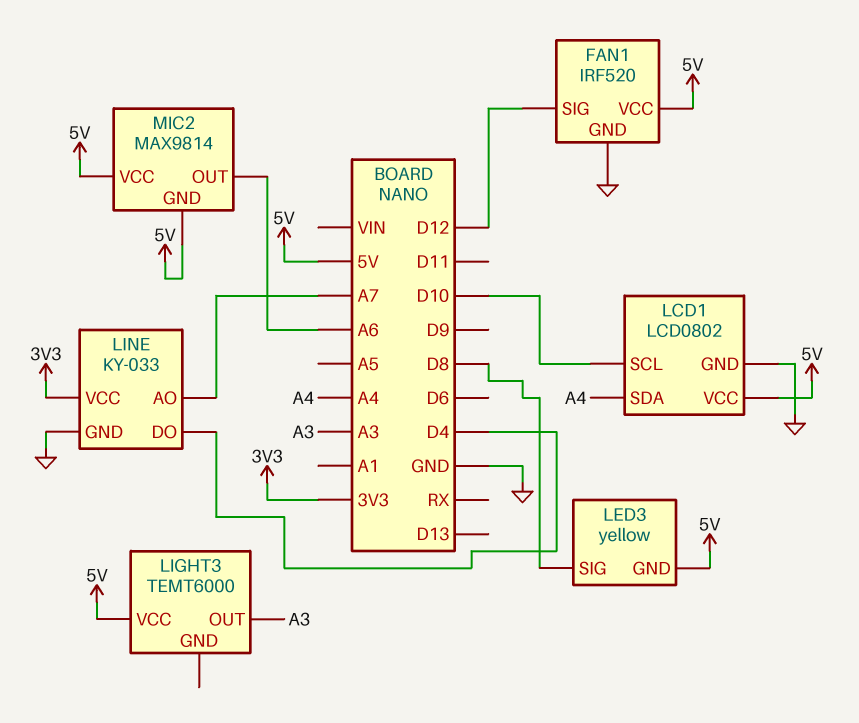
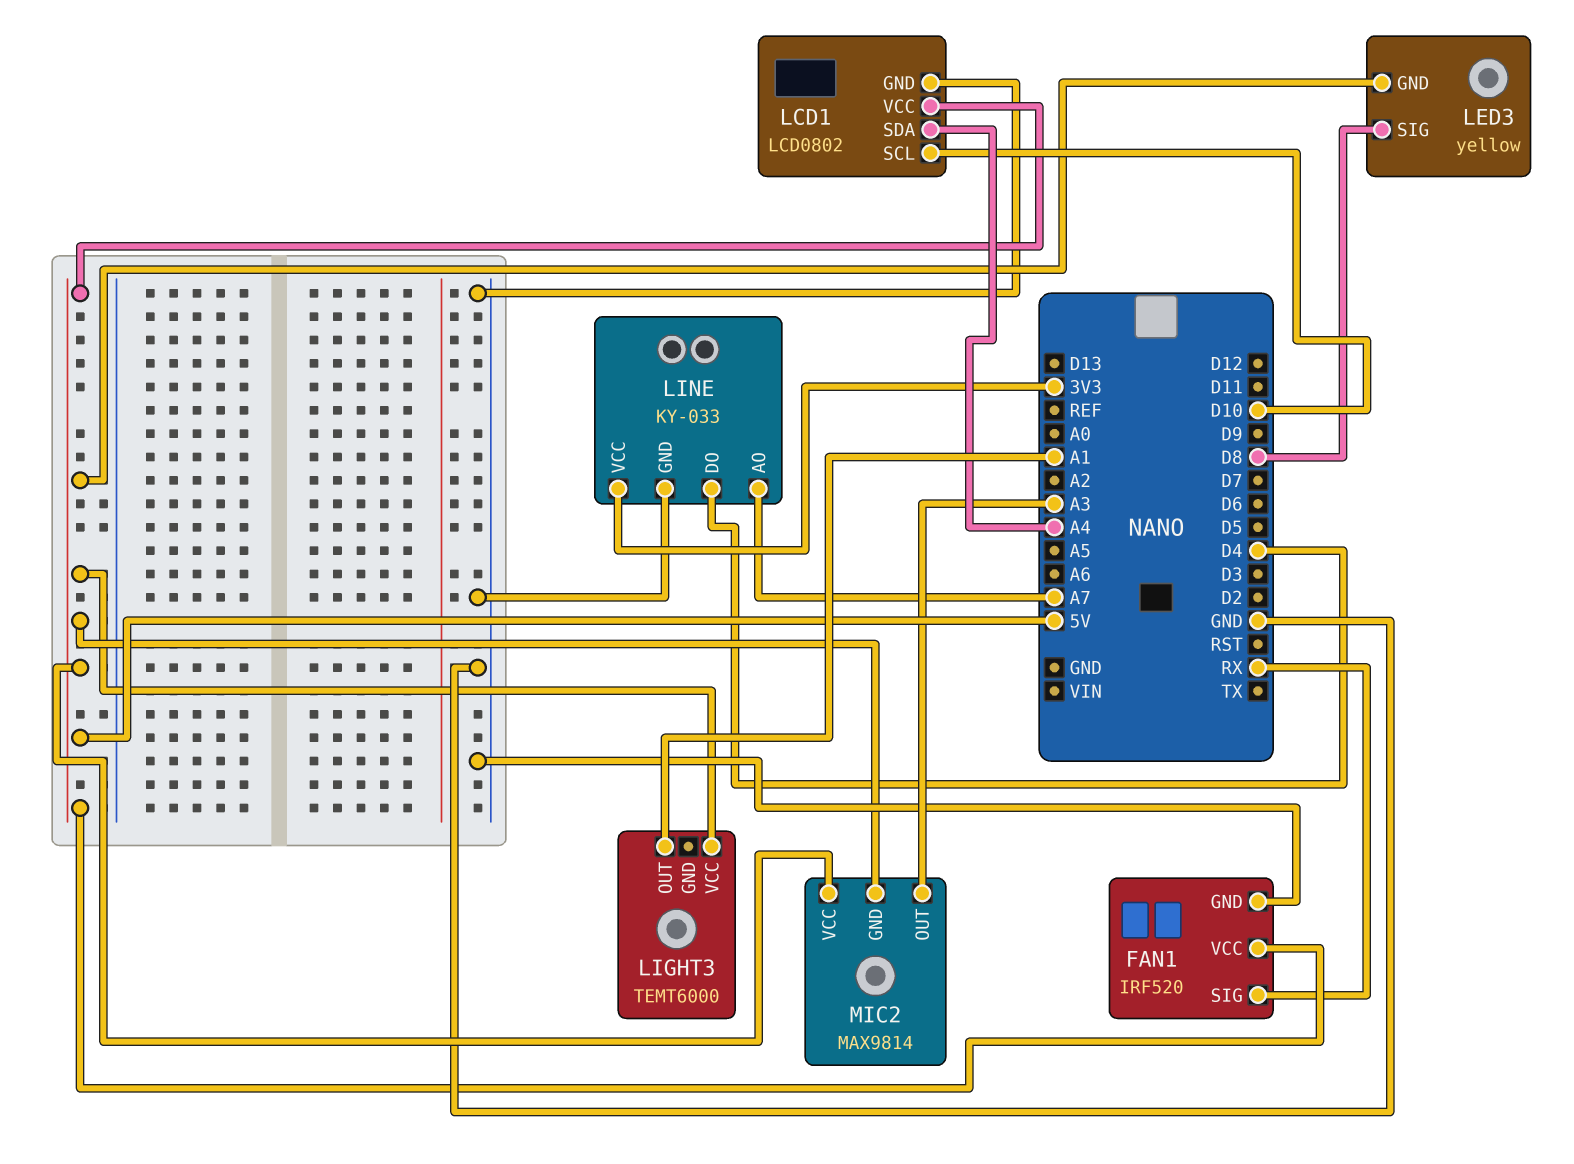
FAN1 pin SIG: D12 -> RX
LIGHT3 pin OUT: A3 -> A1
MIC2 pin OUT: A6 -> A3

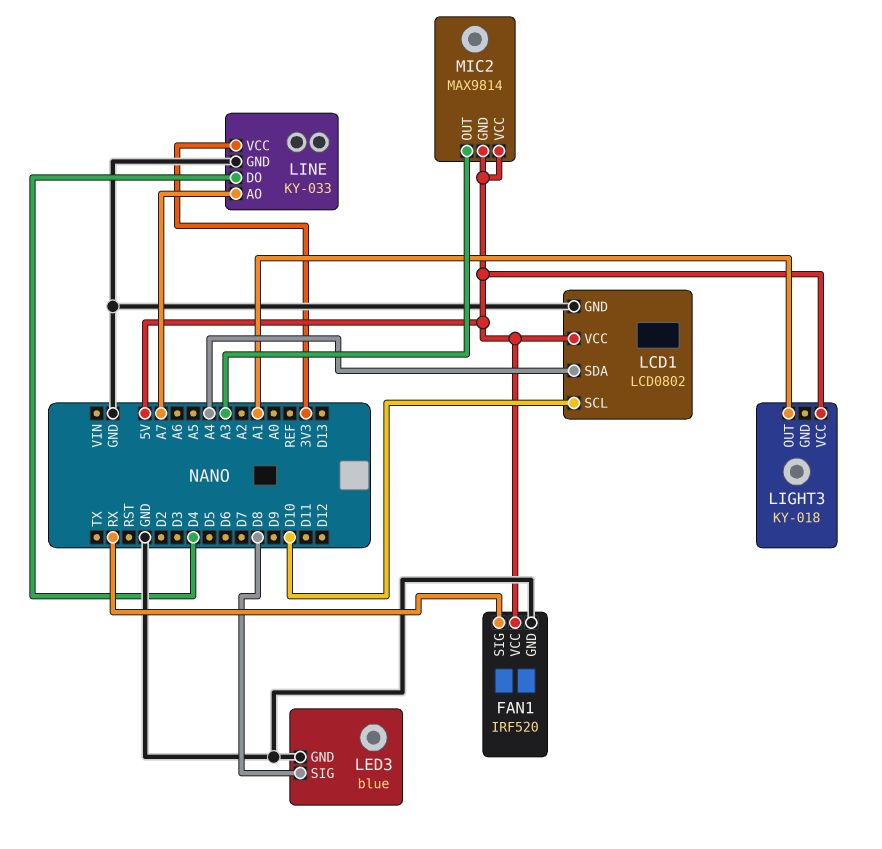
LED3: yellow -> blue
LED3 pin GND: 5V -> GND
LIGHT3: TEMT6000 -> KY-018

